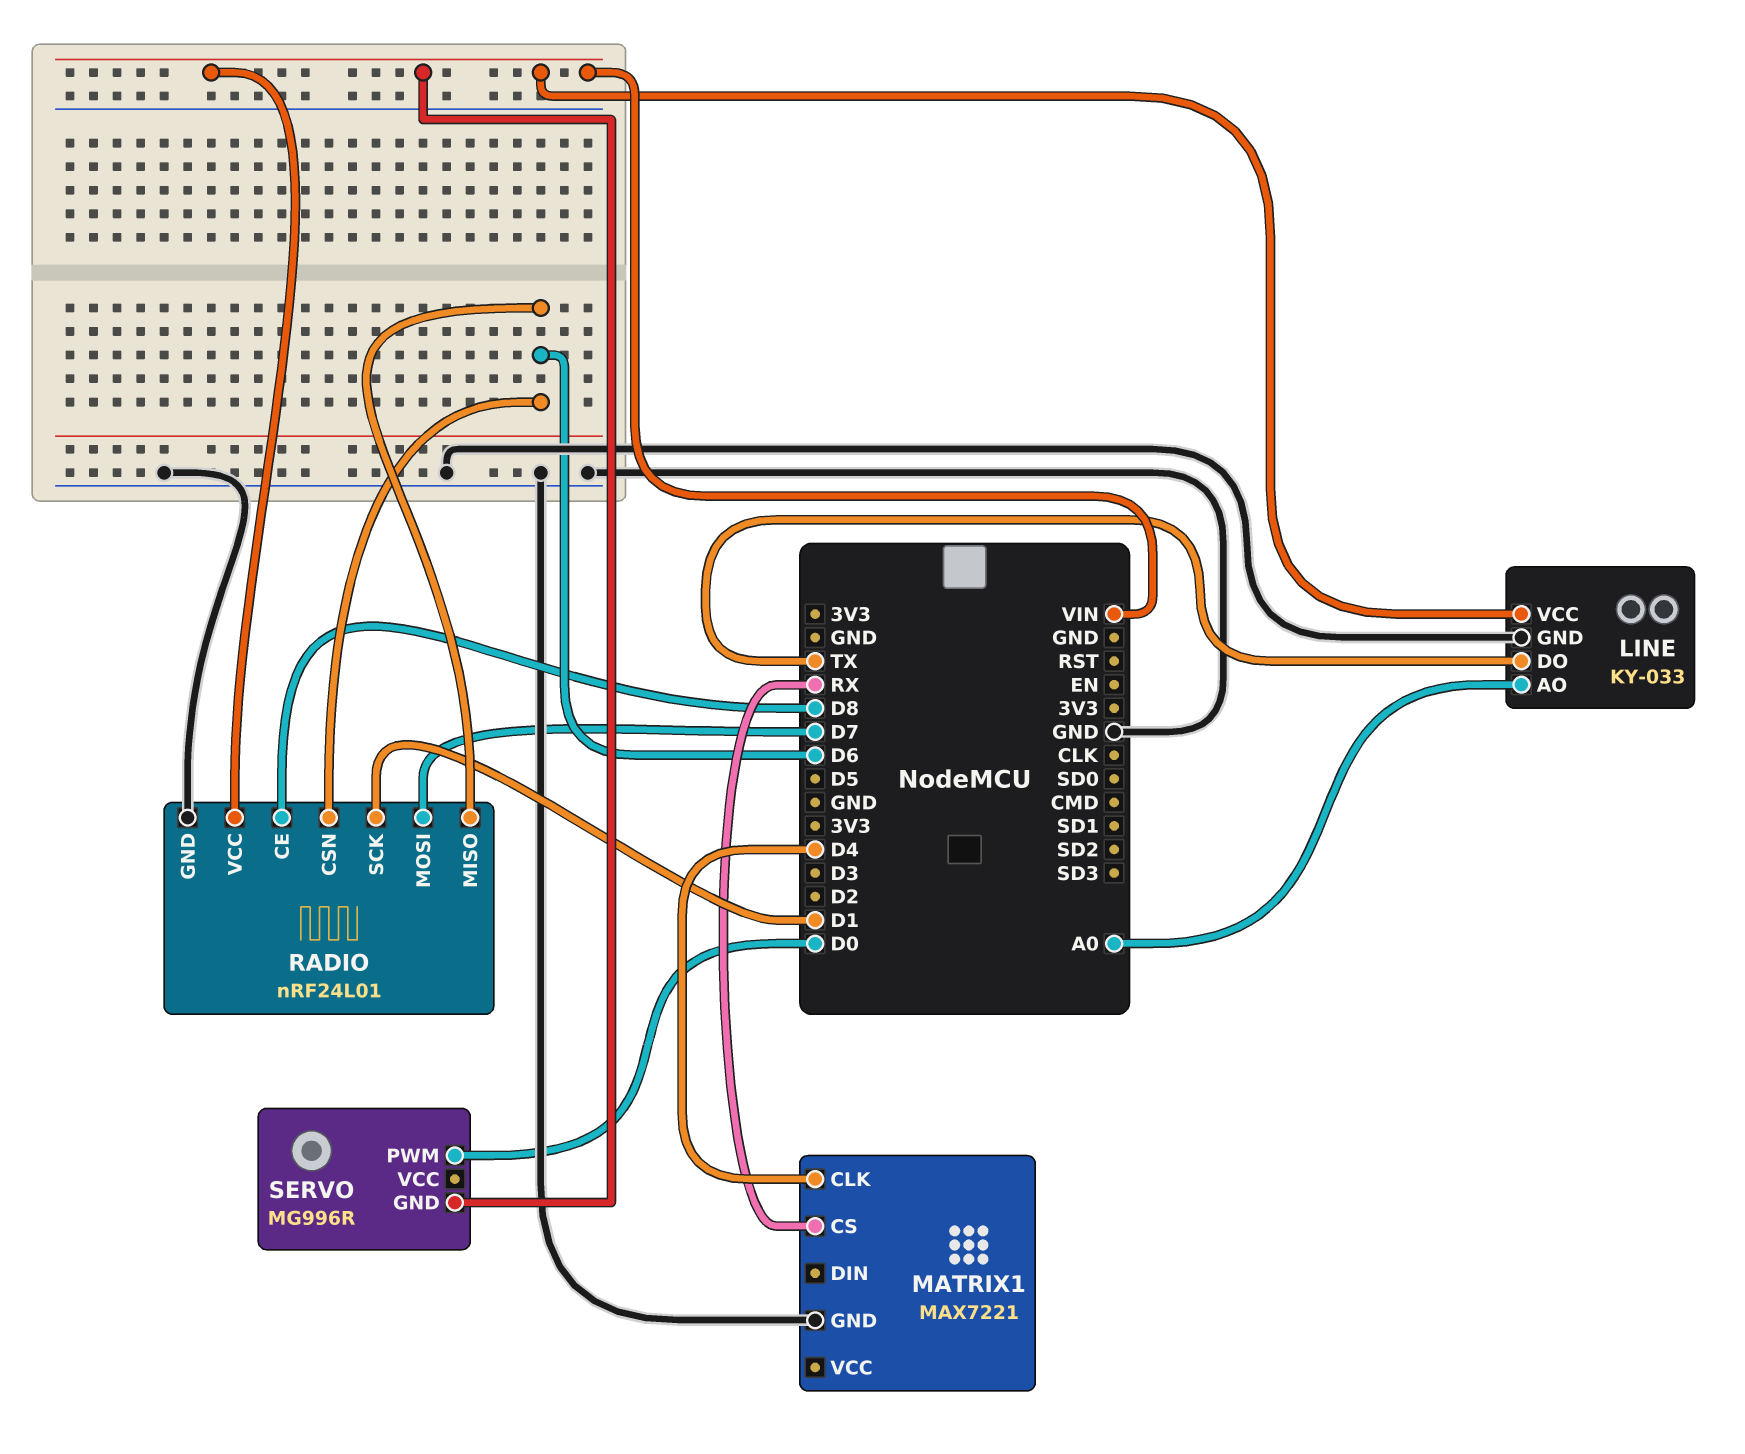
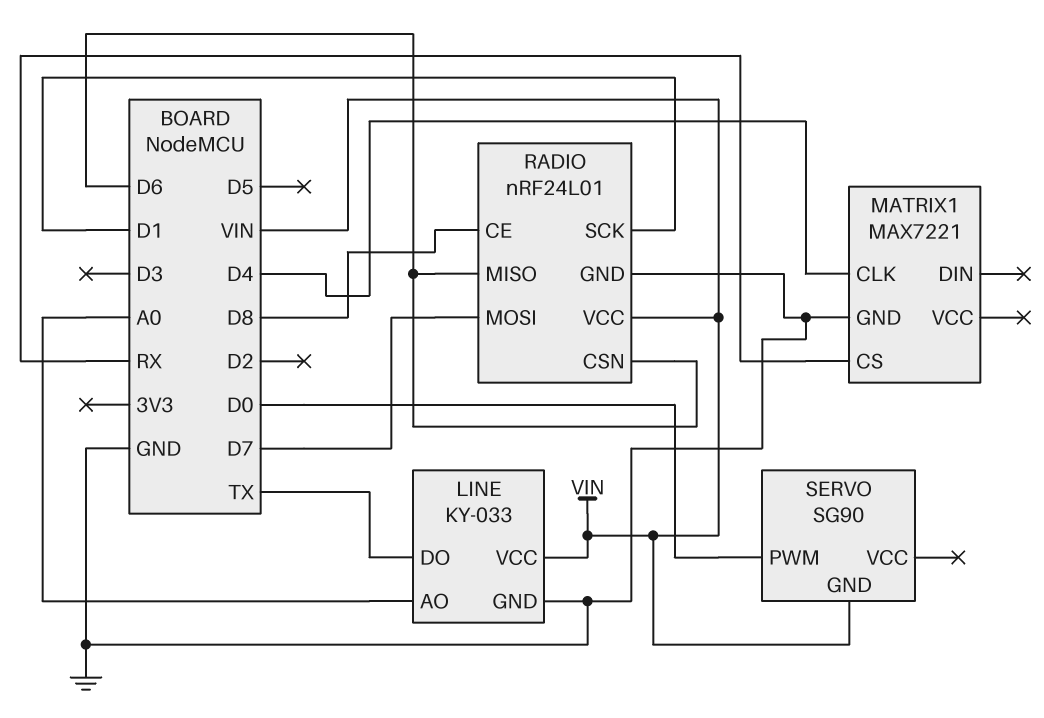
SERVO: MG996R -> SG90

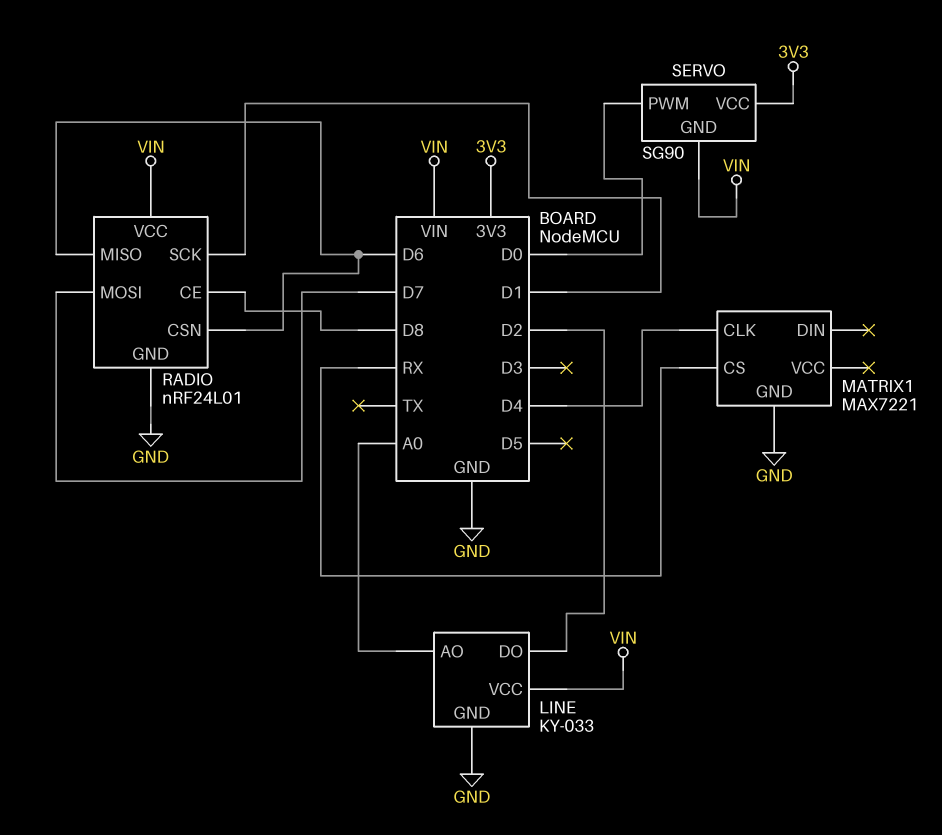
LINE pin DO: TX -> D2
SERVO pin VCC: none -> 3V3

